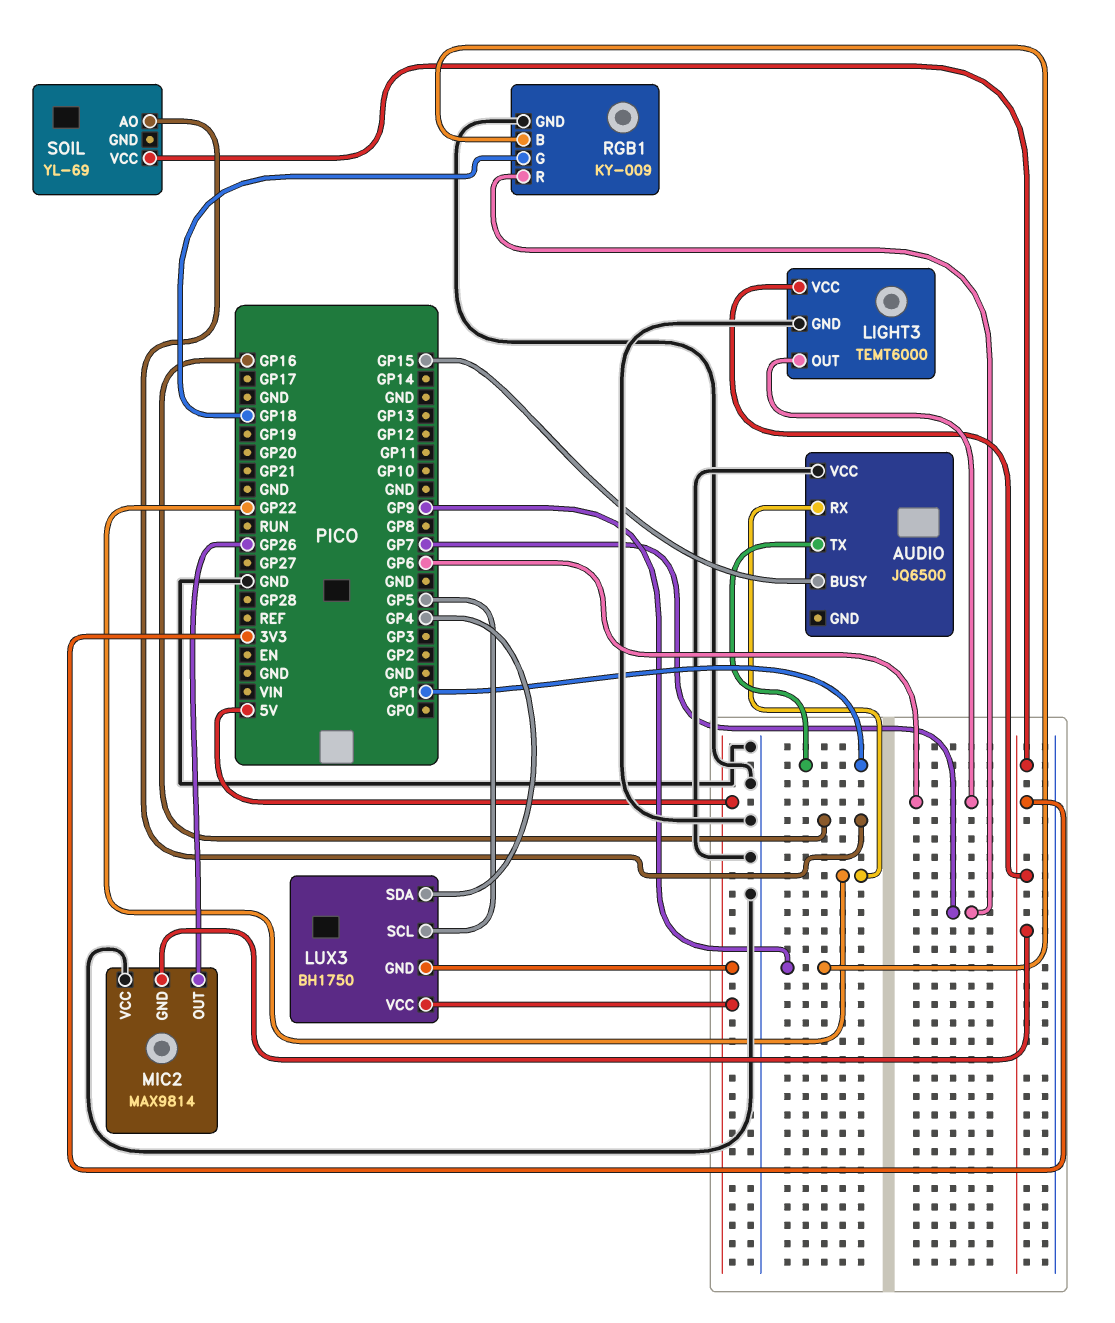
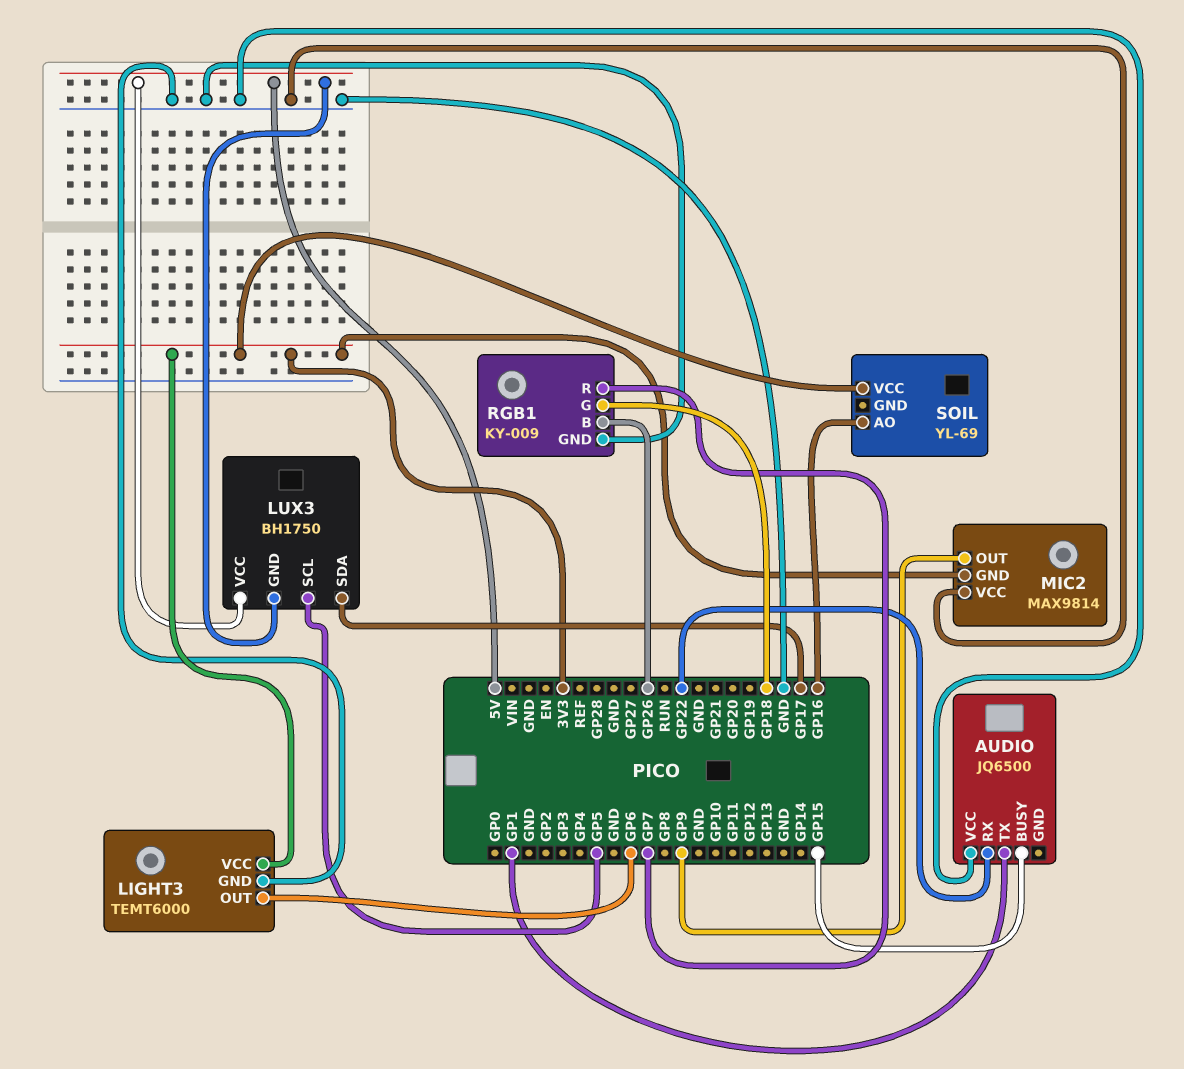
LUX3 pin SDA: GP4 -> GP17
MIC2 pin OUT: GP26 -> GP9
RGB1 pin B: GP9 -> GP26

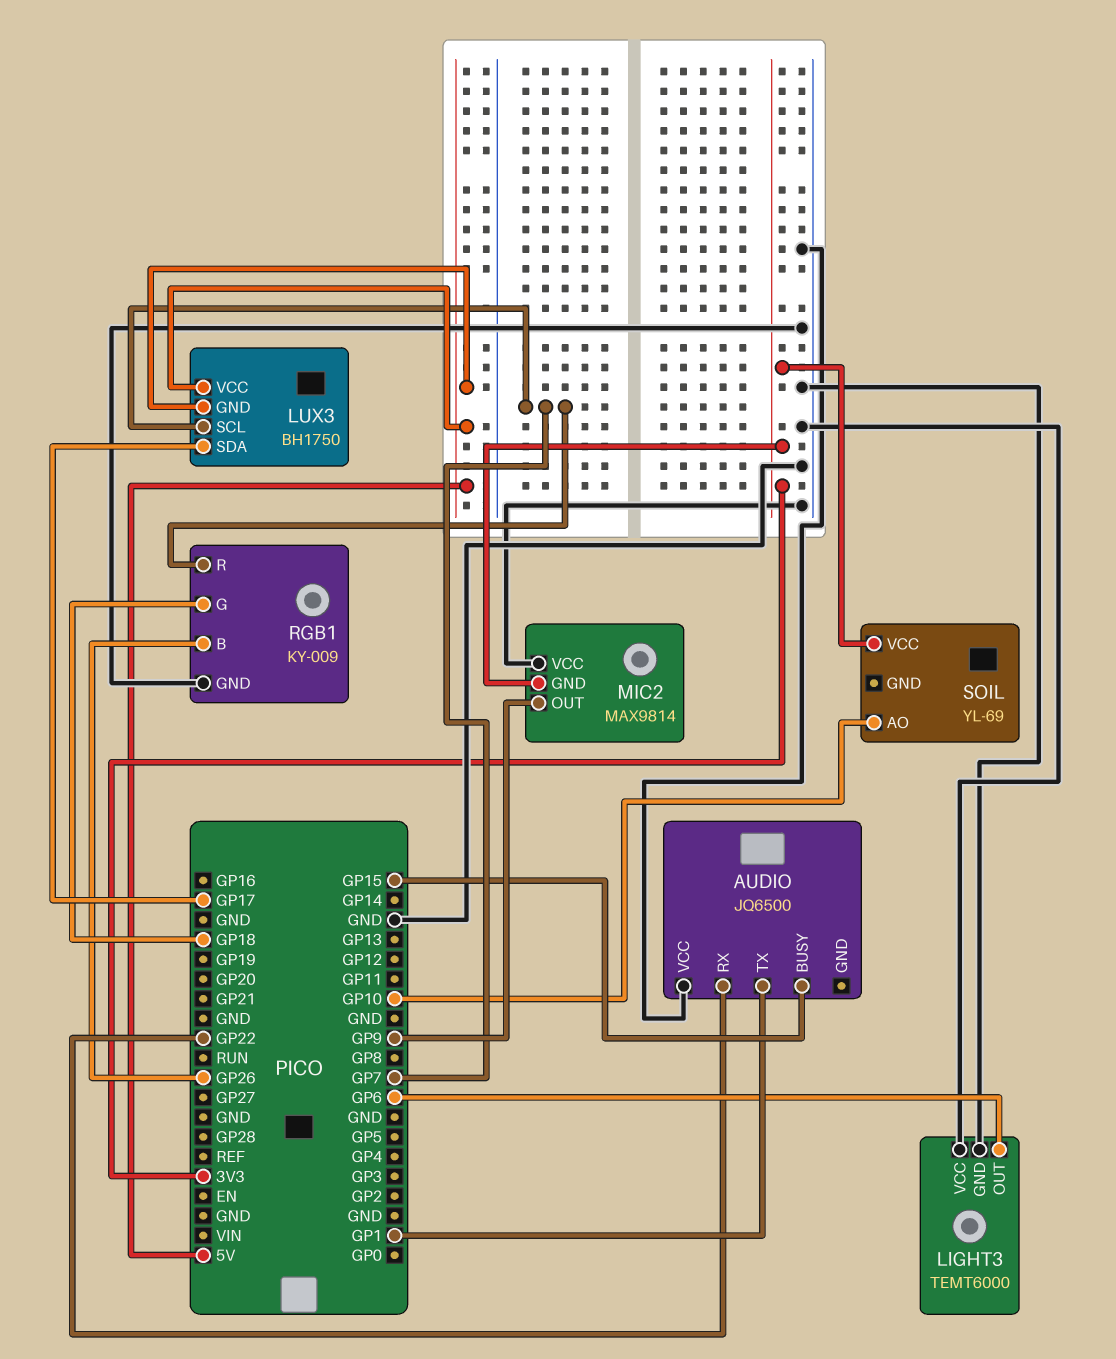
LIGHT3 pin VCC: 3V3 -> GND
LUX3 pin SCL: GP5 -> GP7
SOIL pin AO: GP16 -> GP10

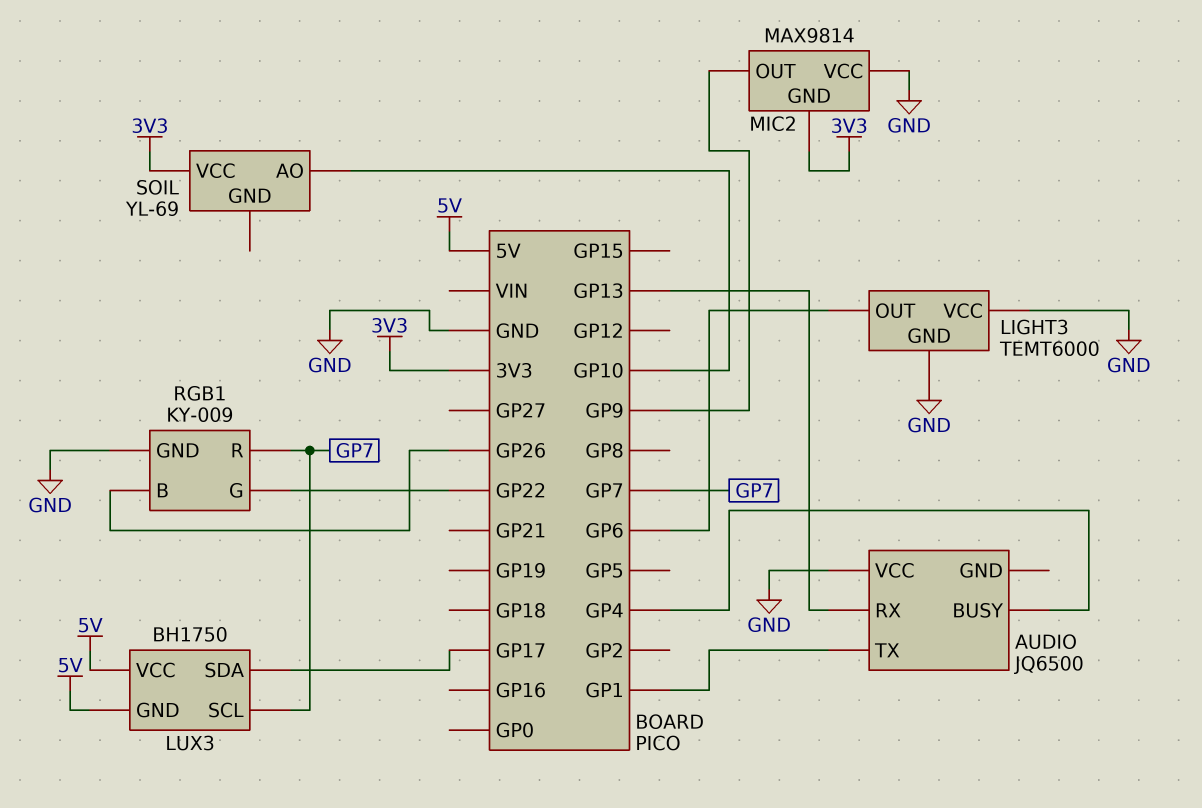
AUDIO pin BUSY: GP15 -> GP4
AUDIO pin RX: GP22 -> GP13
RGB1 pin G: GP18 -> GP22

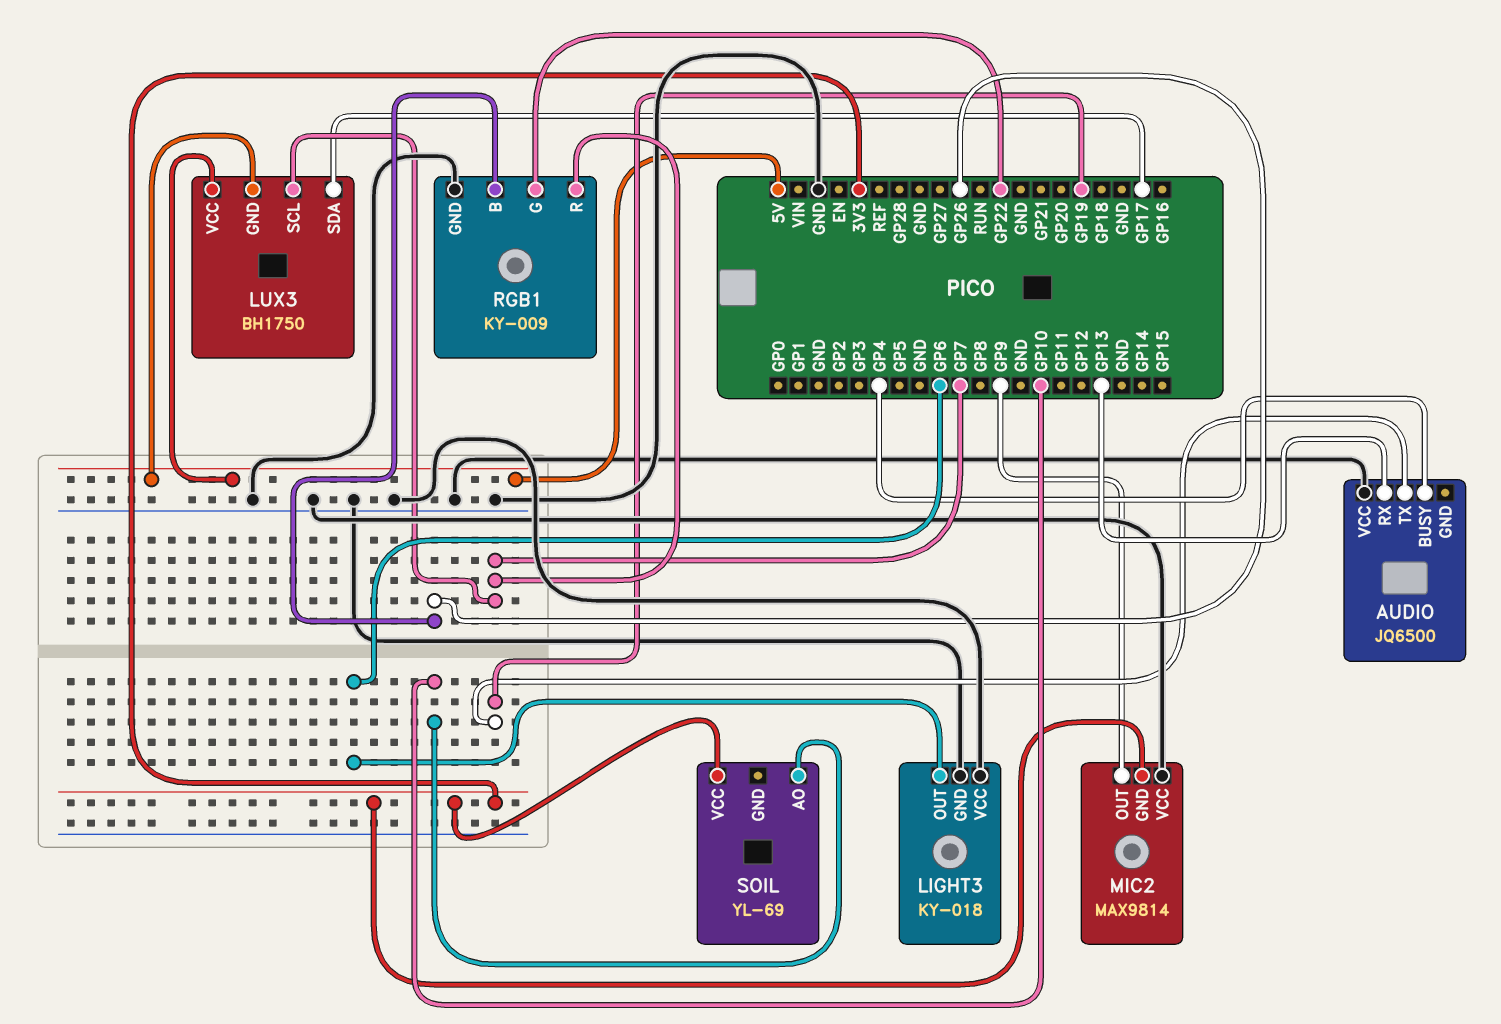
AUDIO pin TX: GP1 -> GP19
LIGHT3: TEMT6000 -> KY-018

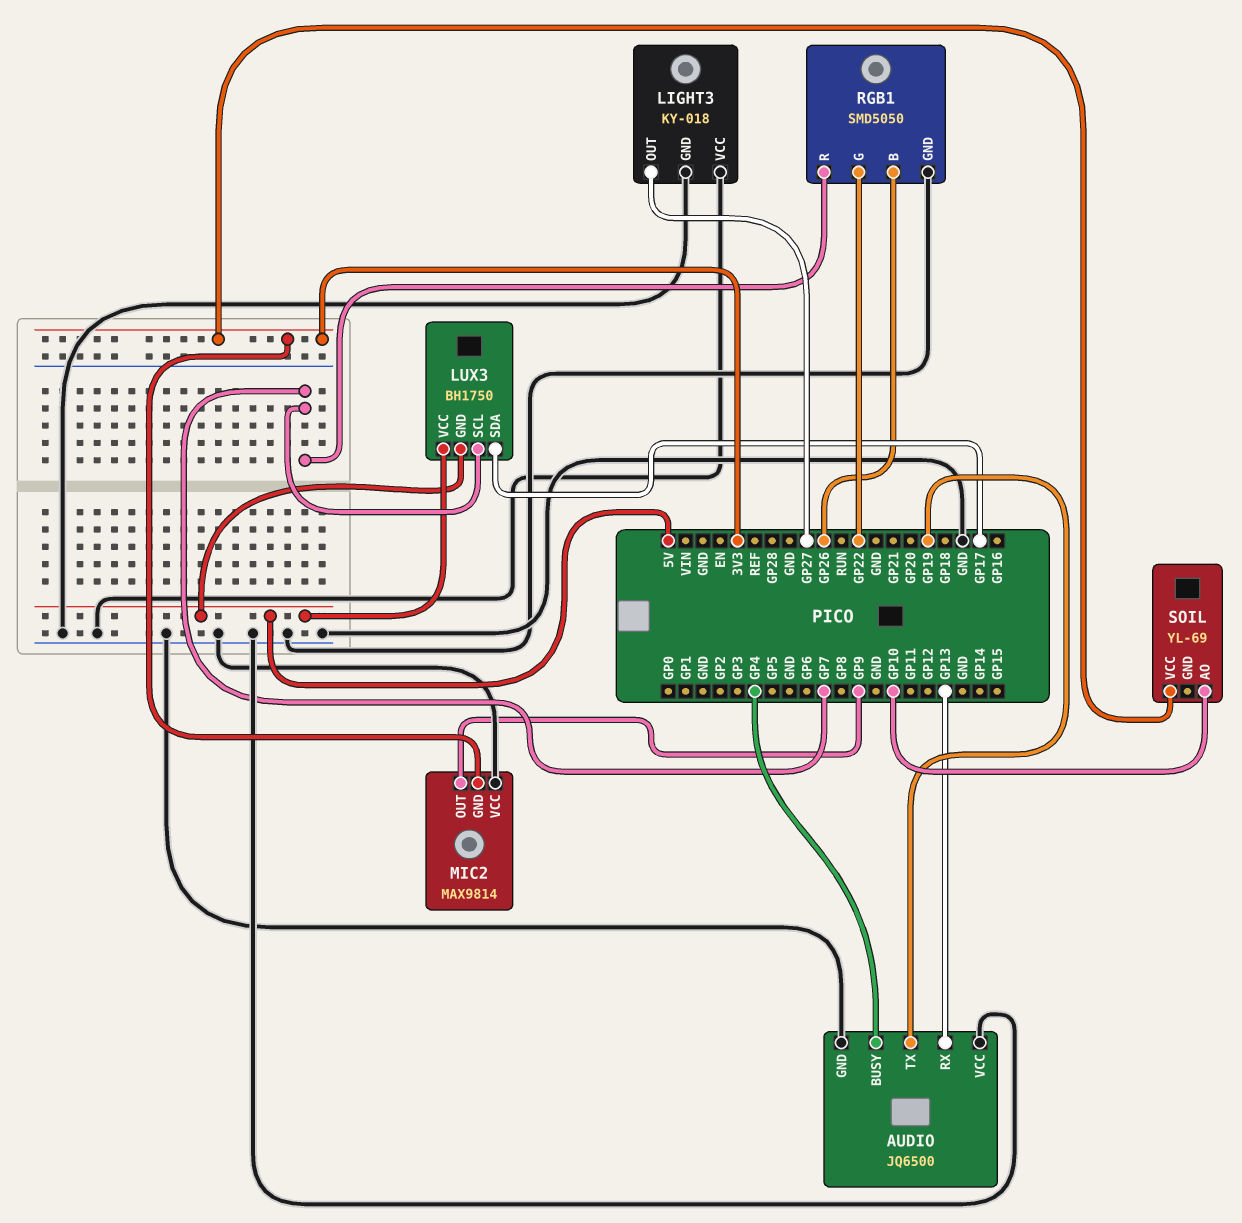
AUDIO pin GND: none -> GND
LIGHT3 pin OUT: GP6 -> GP27
RGB1: KY-009 -> SMD5050

